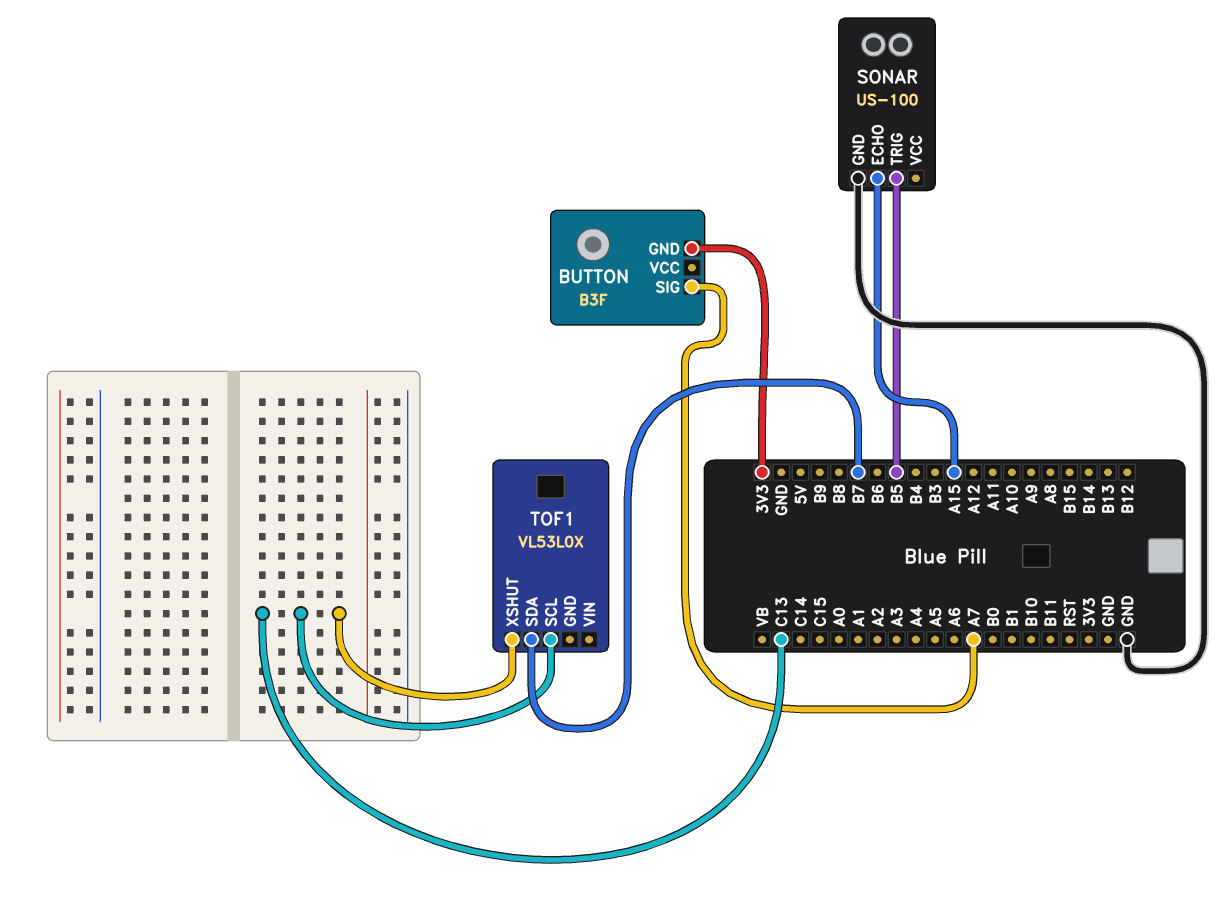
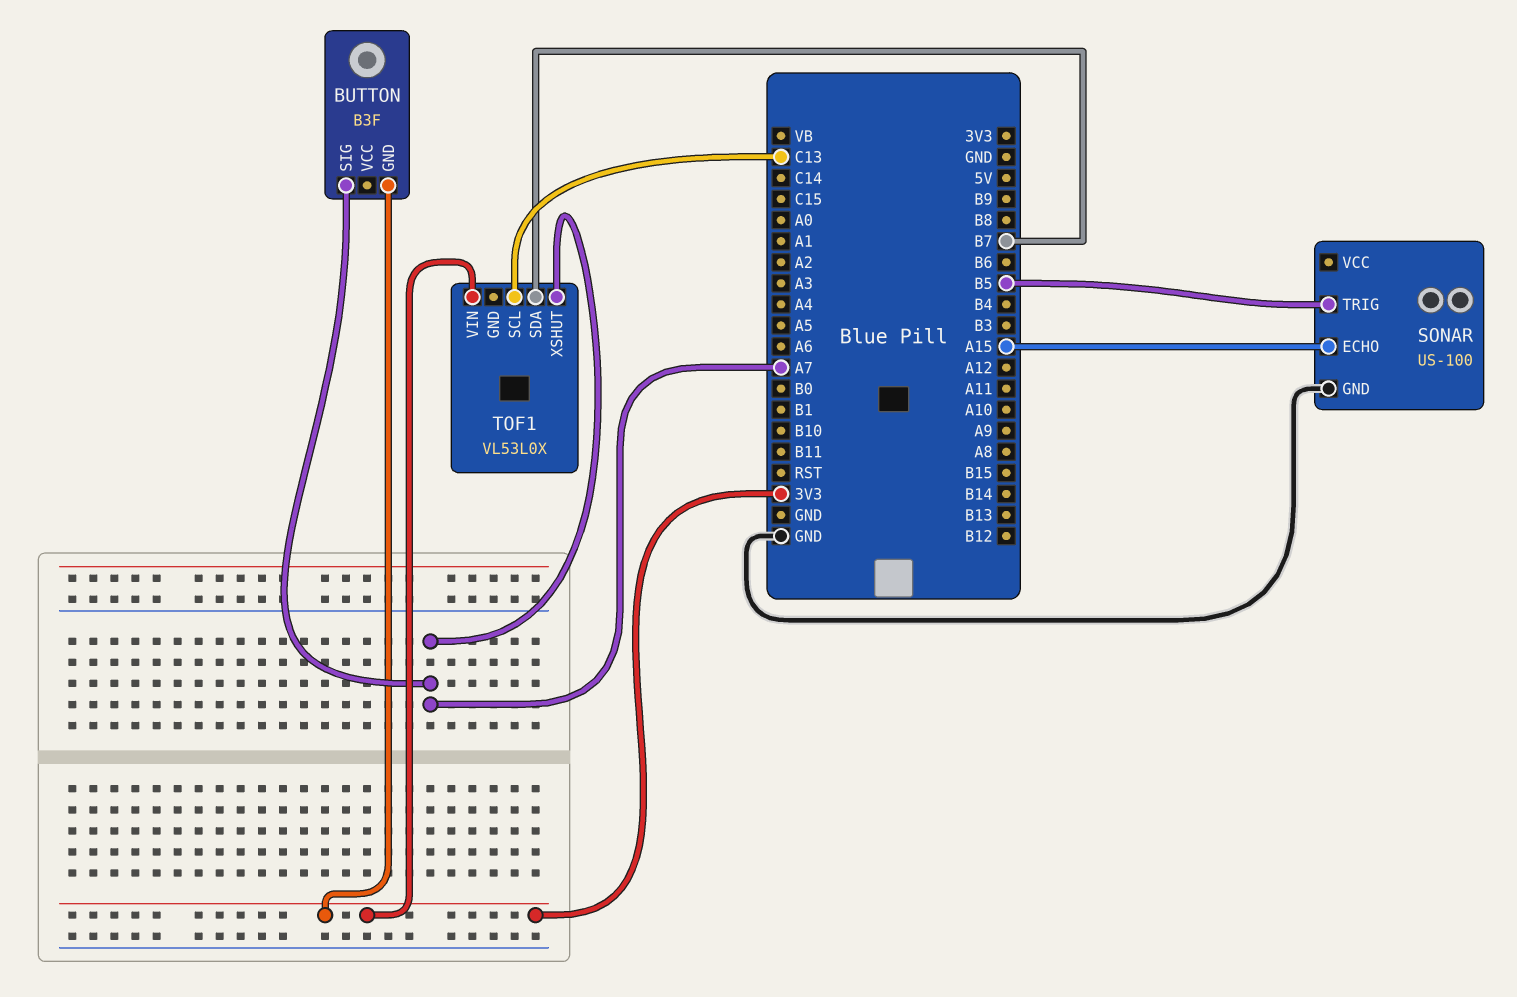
TOF1 pin VIN: none -> 3V3
TOF1 pin XSHUT: C13 -> A7

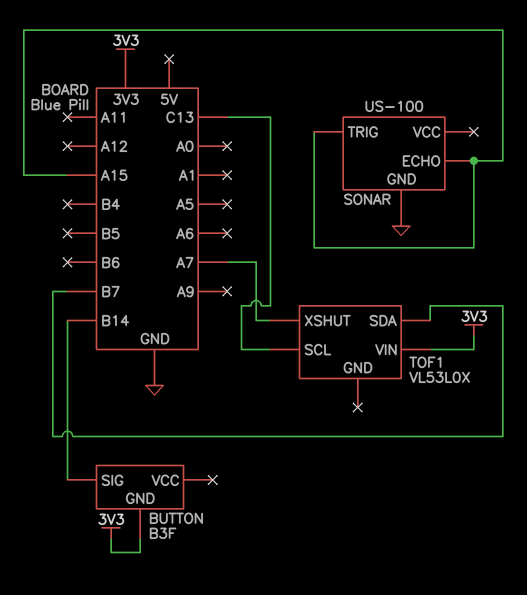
BUTTON pin SIG: A7 -> B14
SONAR pin TRIG: B5 -> A15

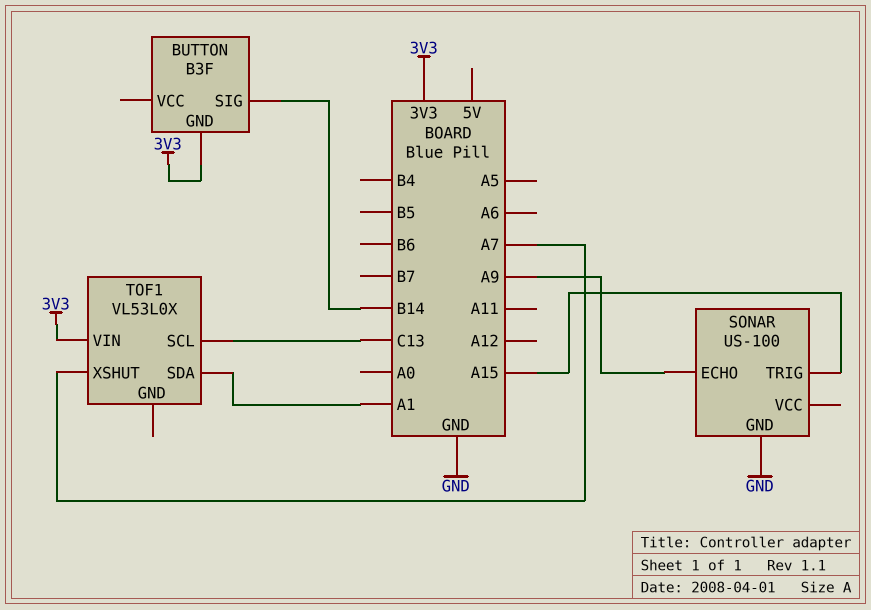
SONAR pin ECHO: A15 -> A9
TOF1 pin SDA: B7 -> A1

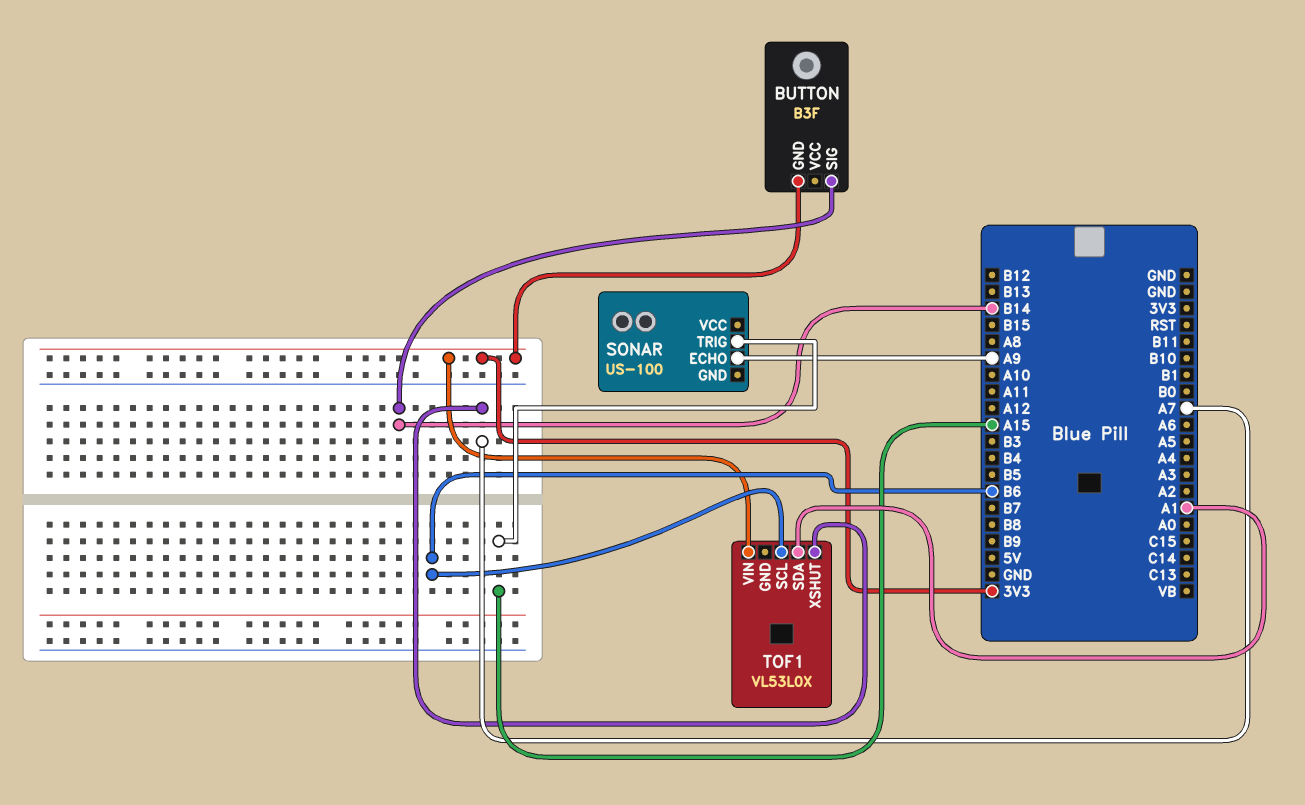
SONAR pin GND: GND -> none
TOF1 pin SCL: C13 -> B6

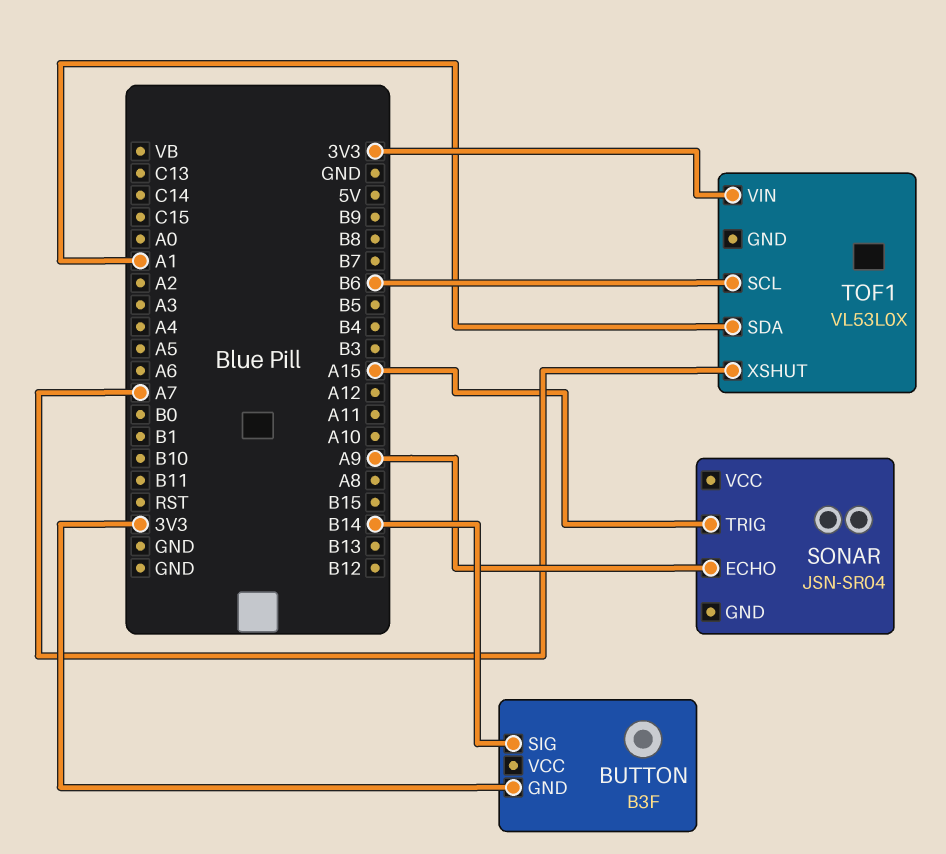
SONAR: US-100 -> JSN-SR04

